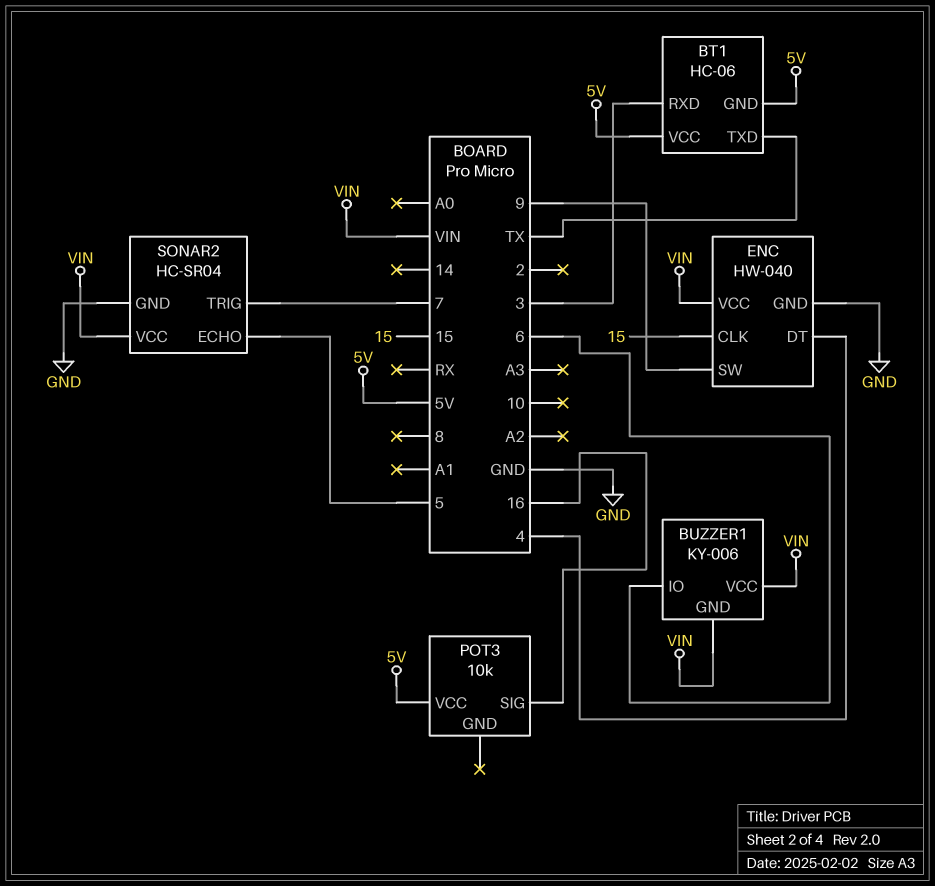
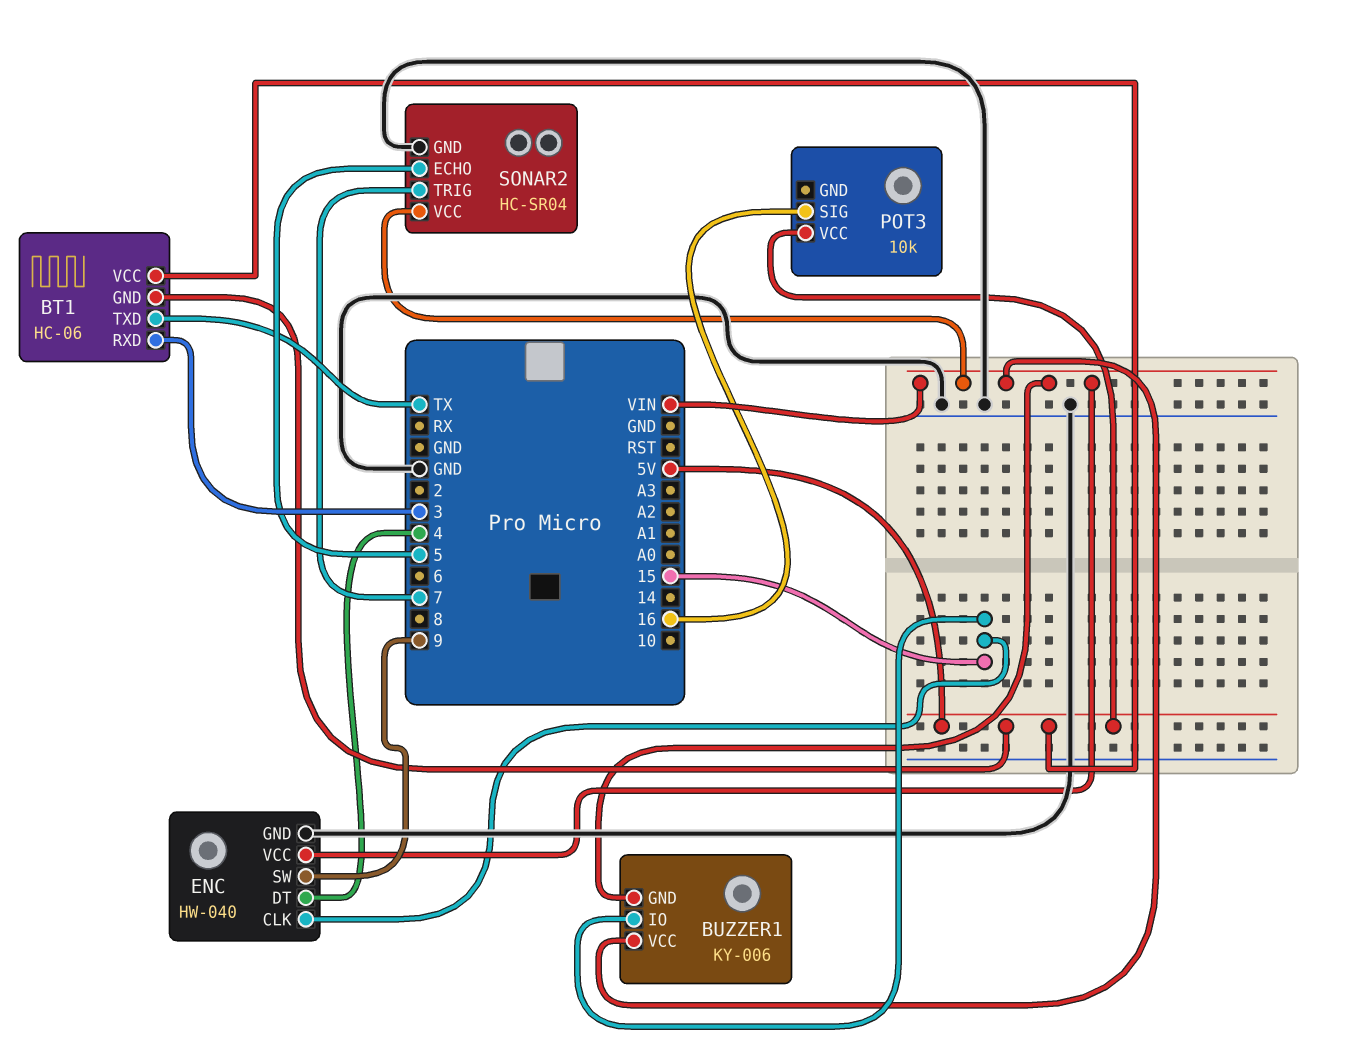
BUZZER1 pin IO: 6 -> 15

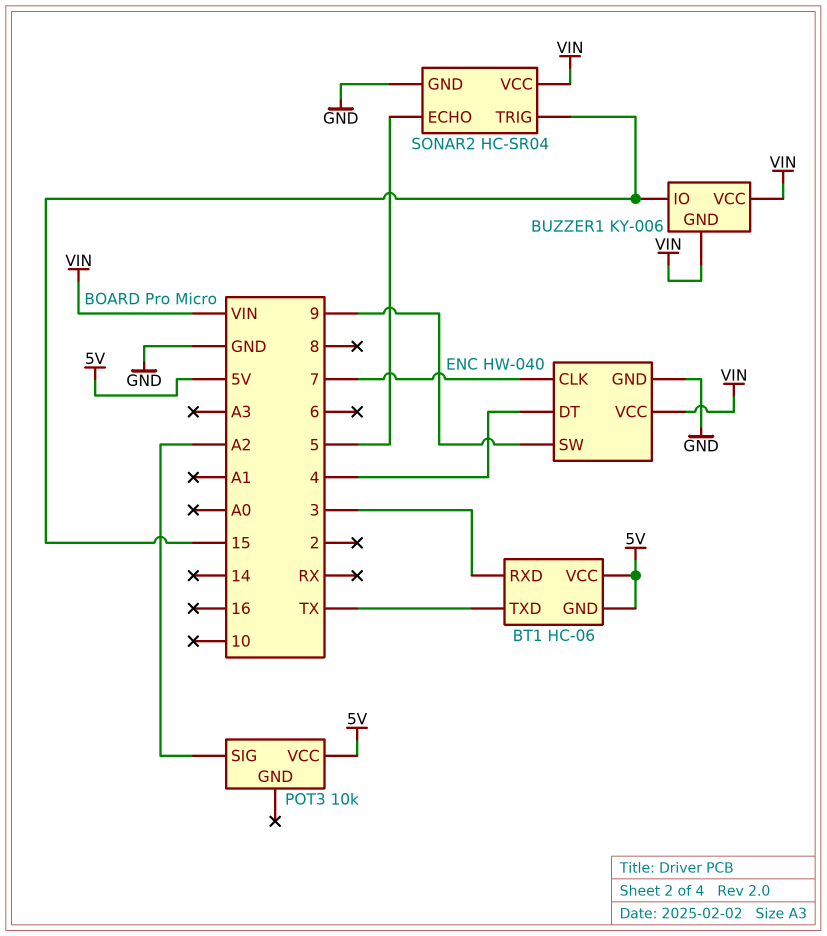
ENC pin CLK: 15 -> 7
POT3 pin SIG: 16 -> A2
SONAR2 pin TRIG: 7 -> 15

